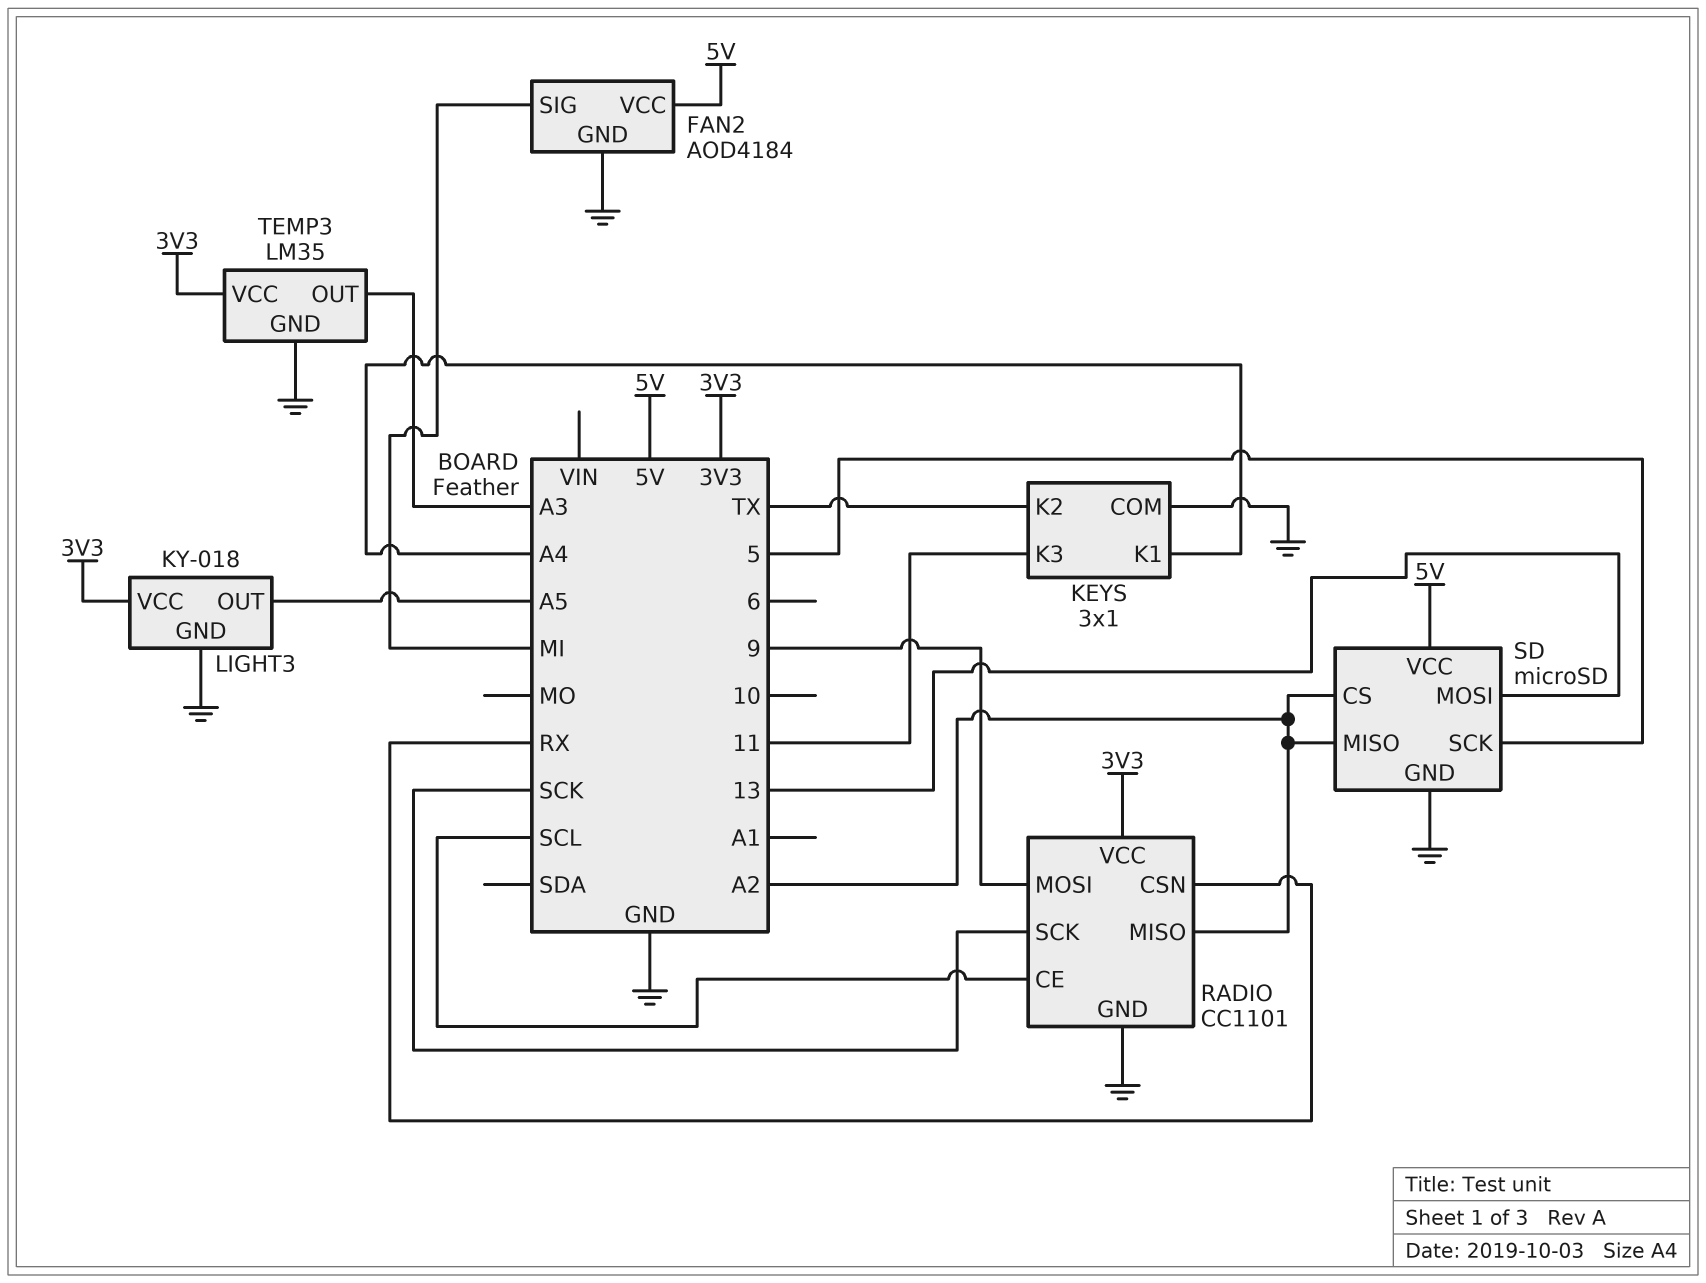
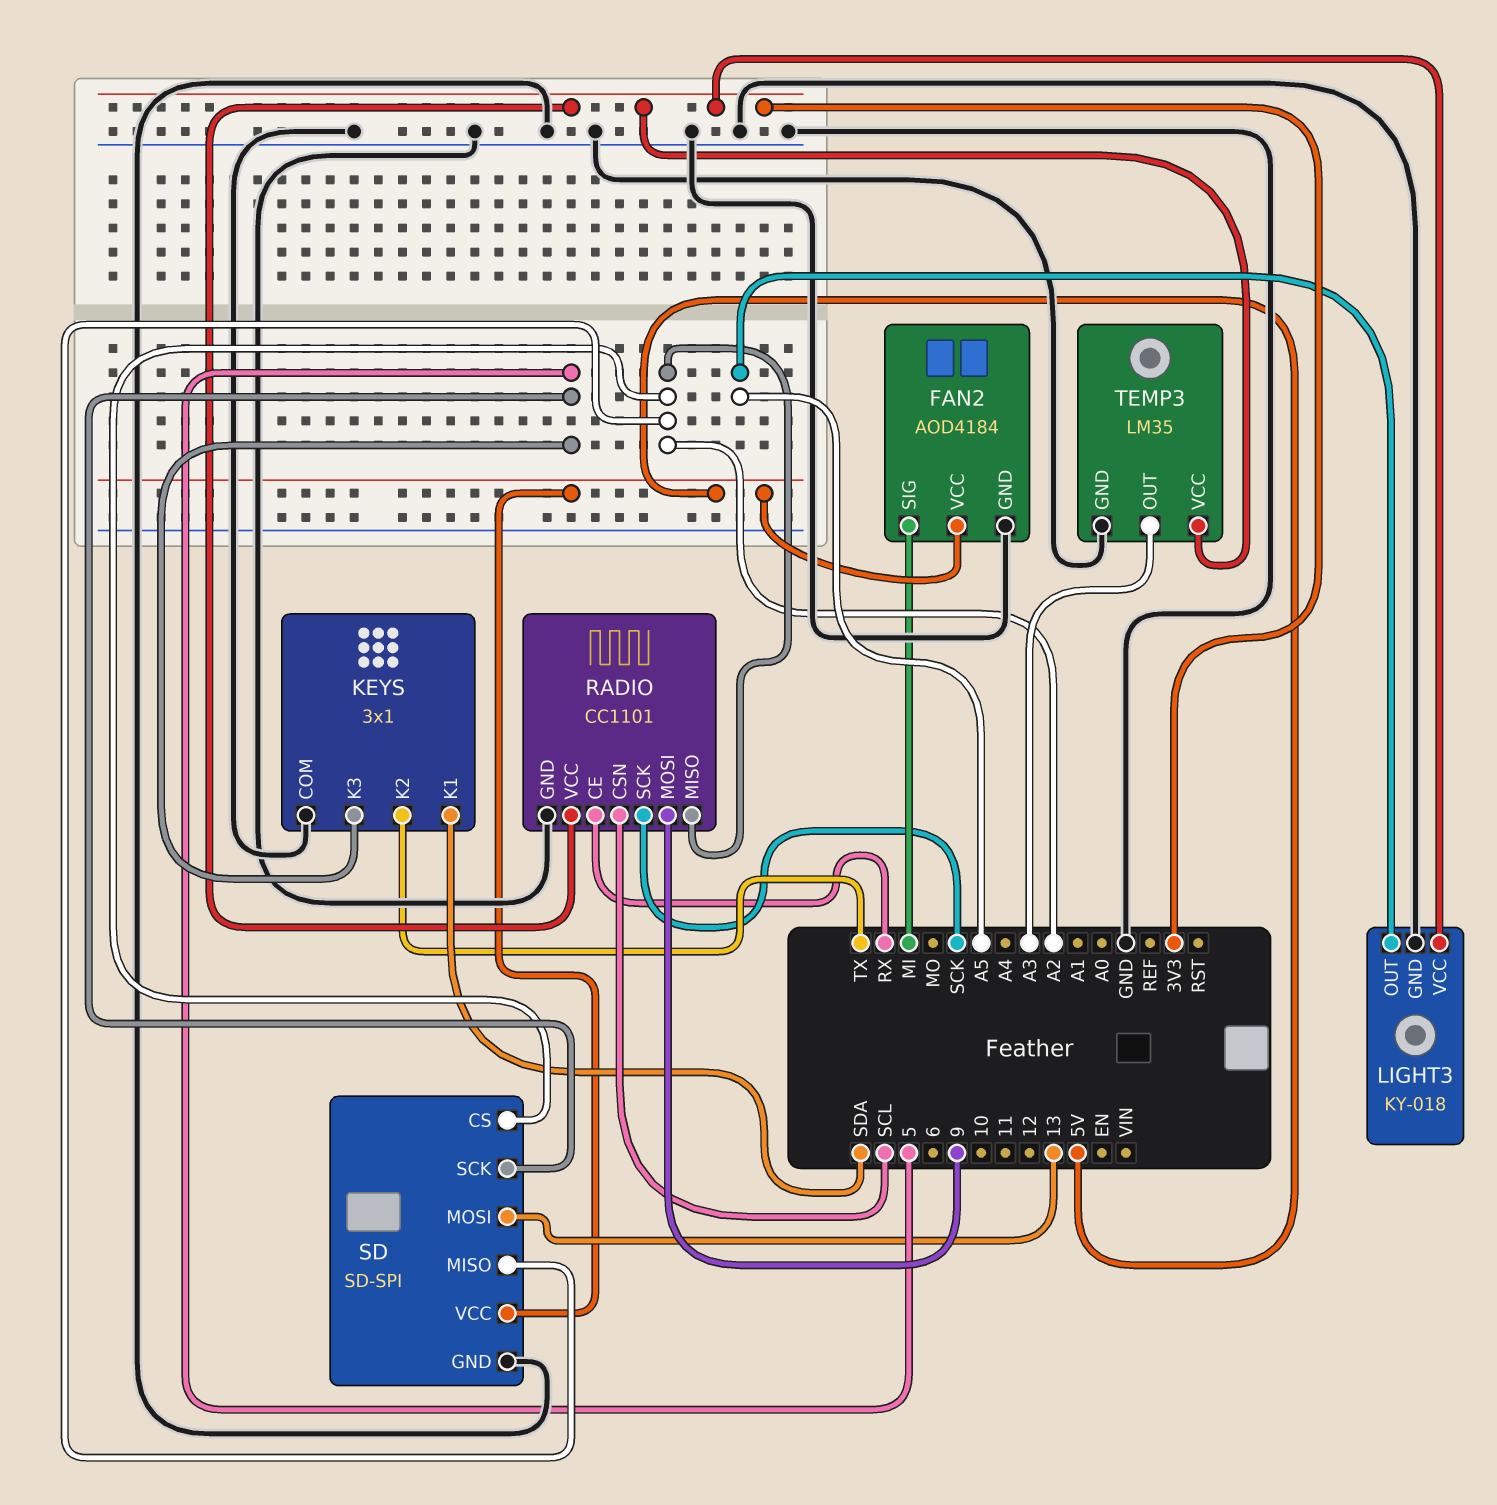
KEYS pin K1: A4 -> SDA
KEYS pin K3: 11 -> 5
RADIO pin CE: SCL -> RX
RADIO pin CSN: RX -> SCL
SD: microSD -> SD-SPI

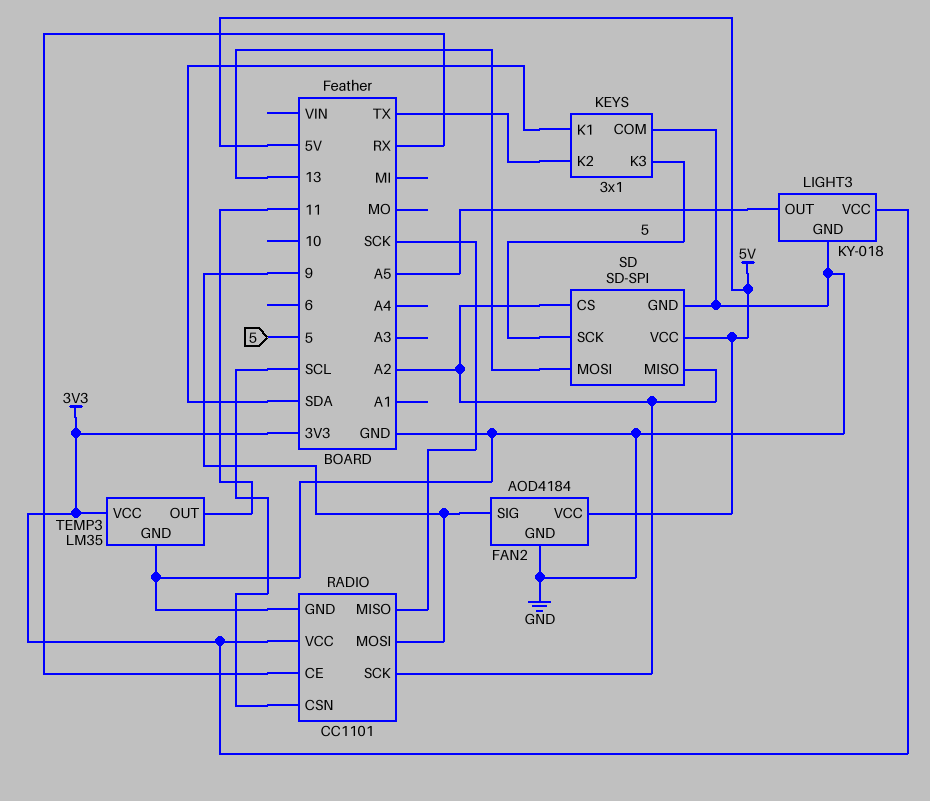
FAN2 pin SIG: MI -> 9
RADIO pin MISO: A2 -> SCK
RADIO pin SCK: SCK -> A2
TEMP3 pin OUT: A3 -> 11

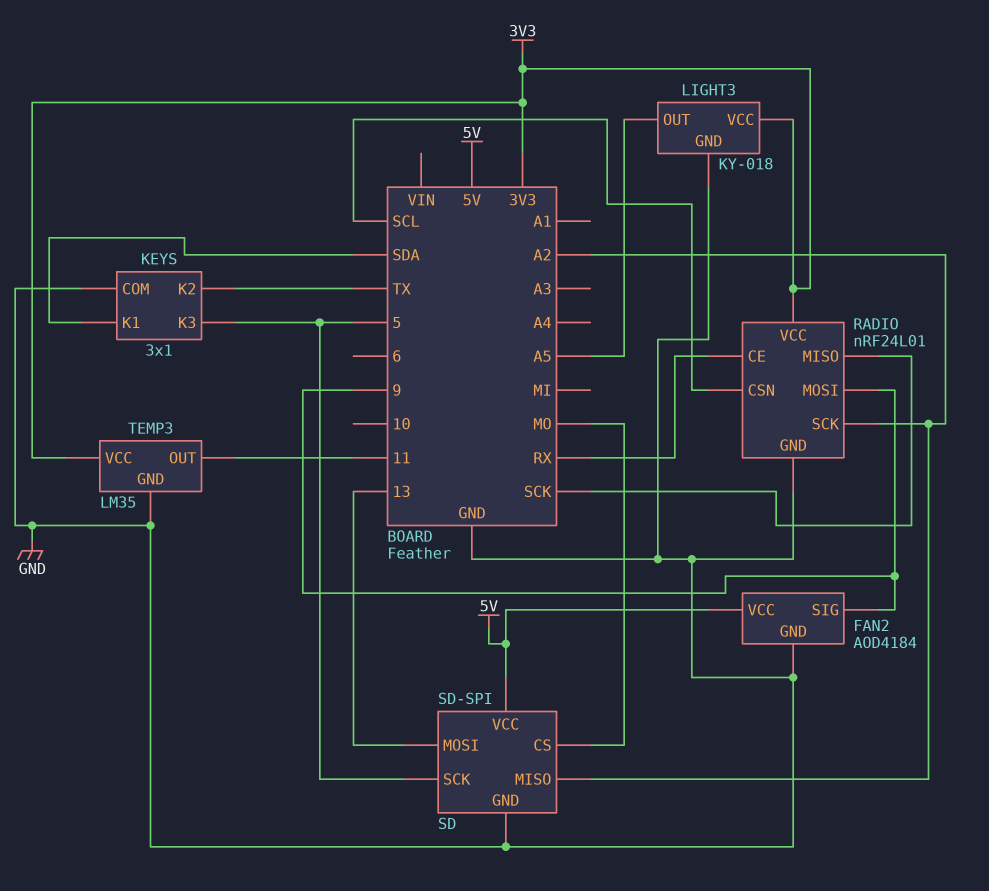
RADIO: CC1101 -> nRF24L01
SD pin CS: A2 -> MO

